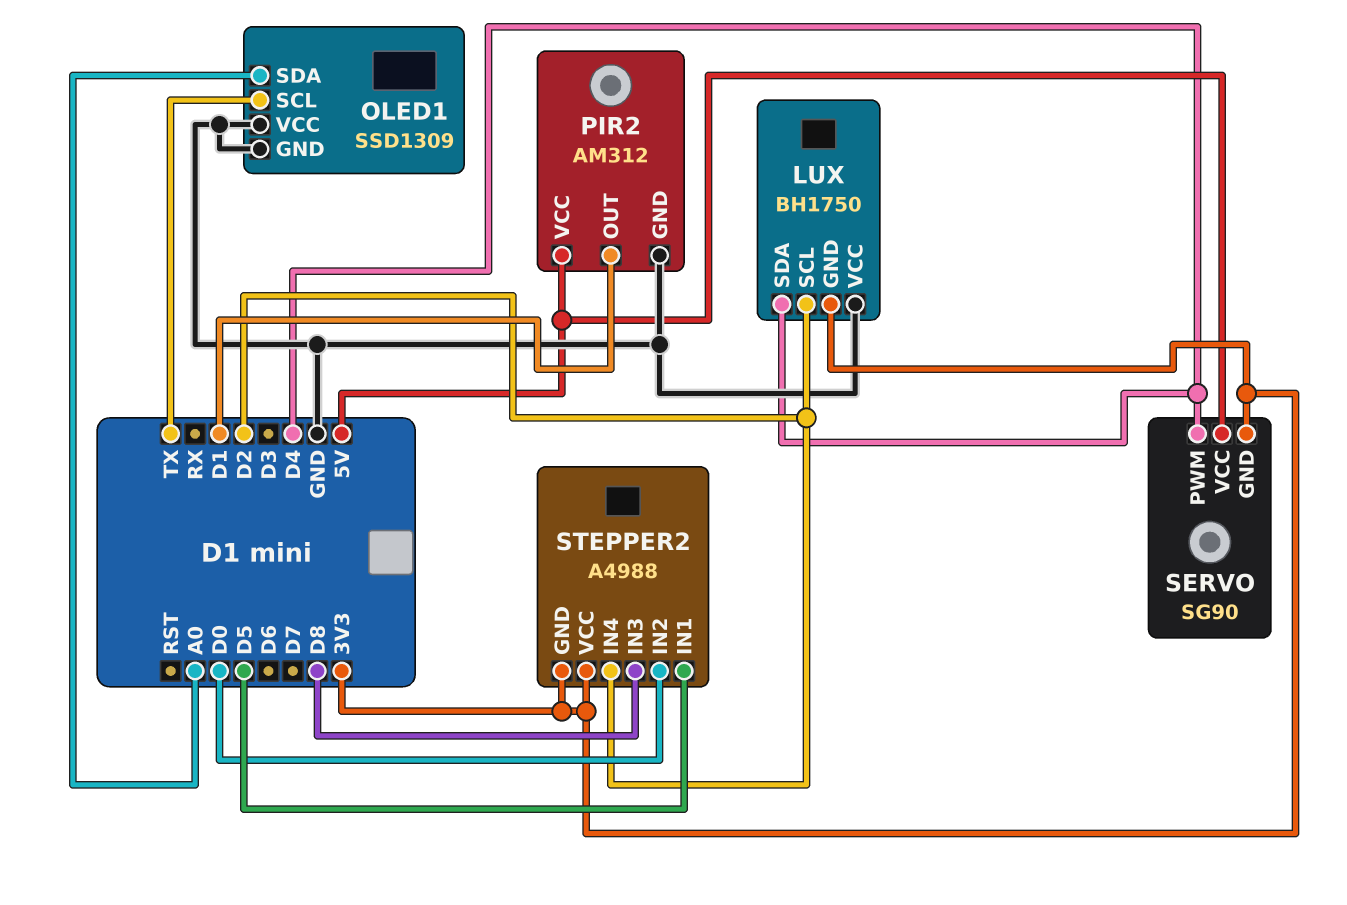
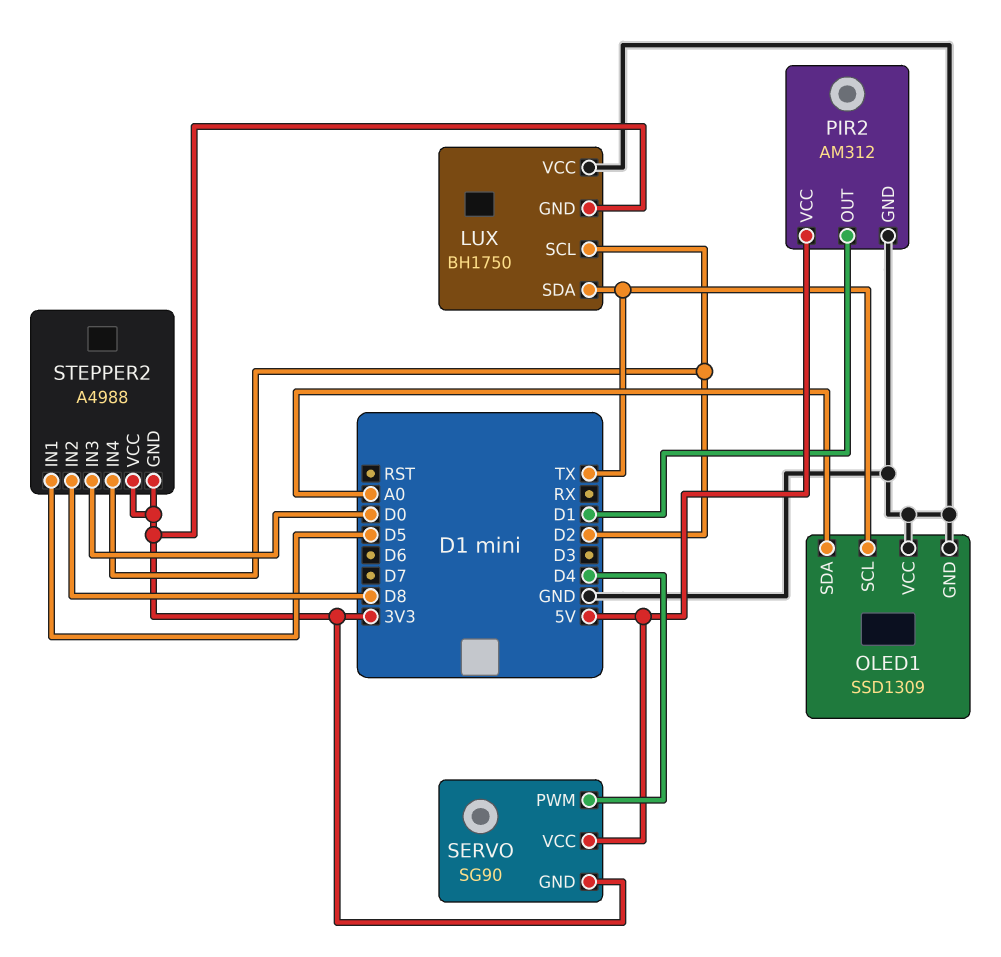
LUX pin SDA: D4 -> TX
STEPPER2 pin IN2: D0 -> D8
STEPPER2 pin IN3: D8 -> D0

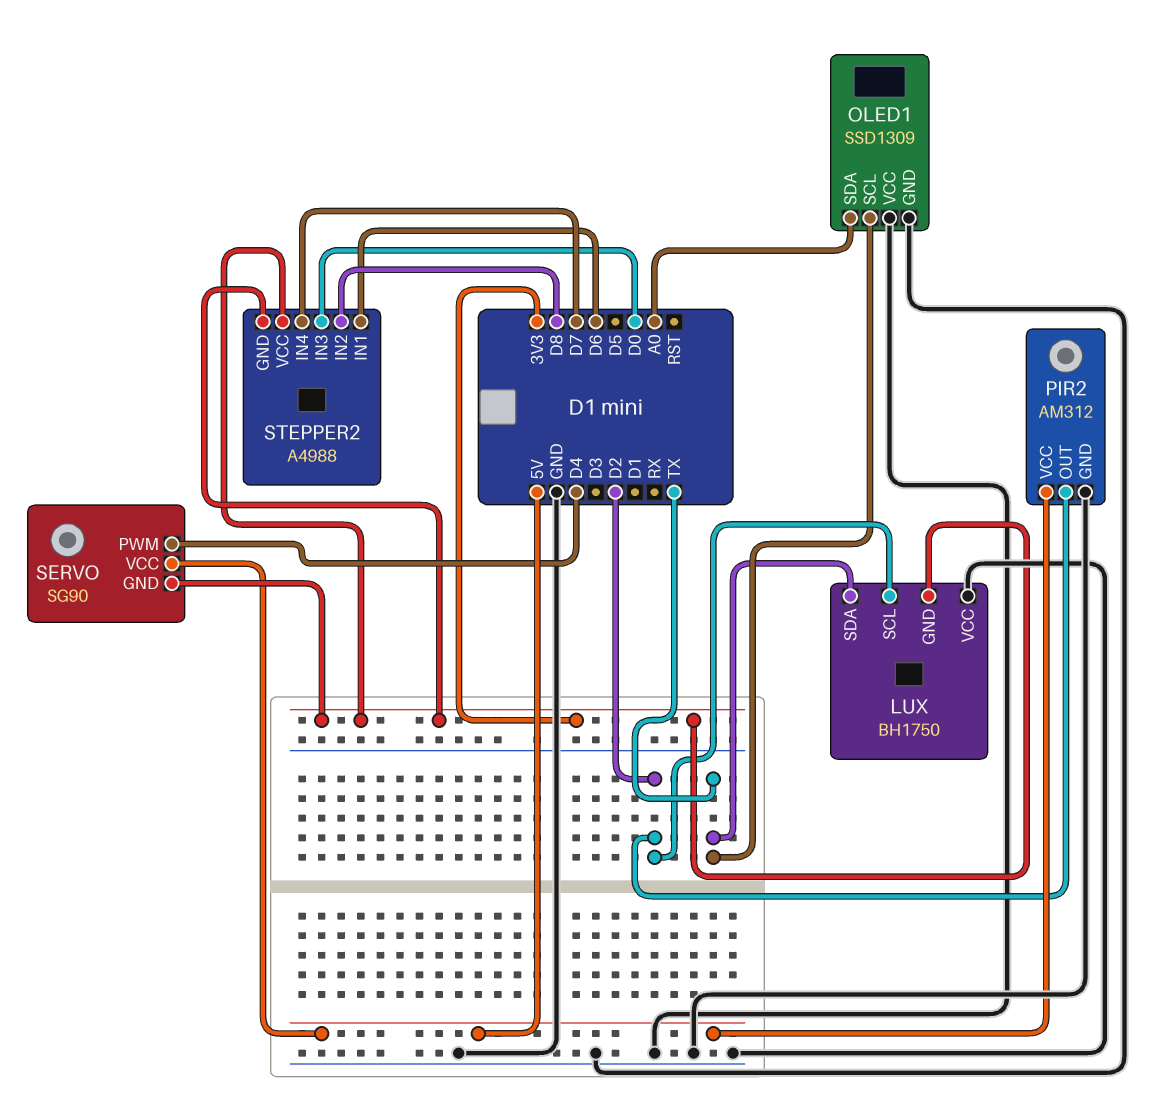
PIR2 pin OUT: D1 -> D2
STEPPER2 pin IN1: D5 -> D6
STEPPER2 pin IN4: D2 -> D7

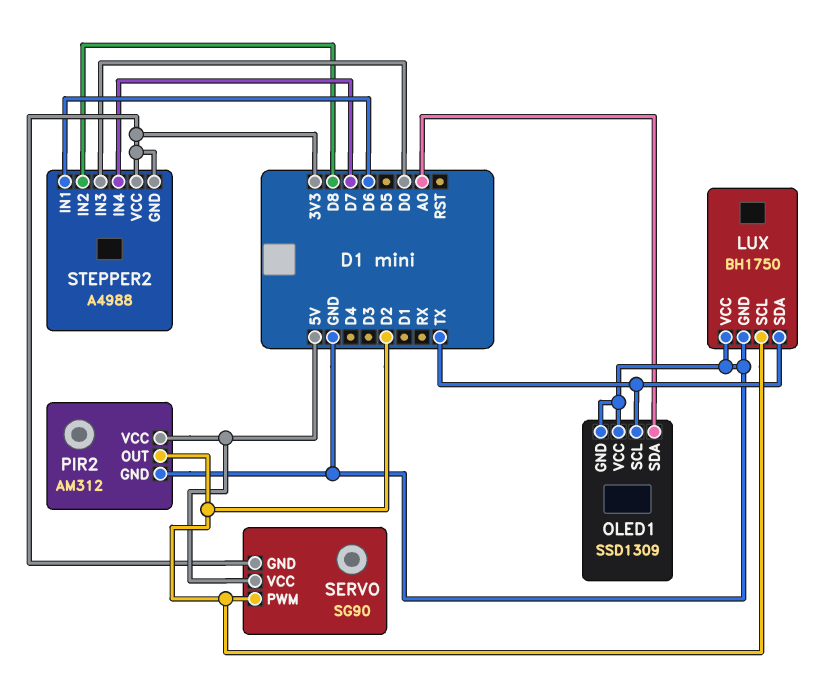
LUX pin GND: 3V3 -> GND
SERVO pin PWM: D4 -> D2

